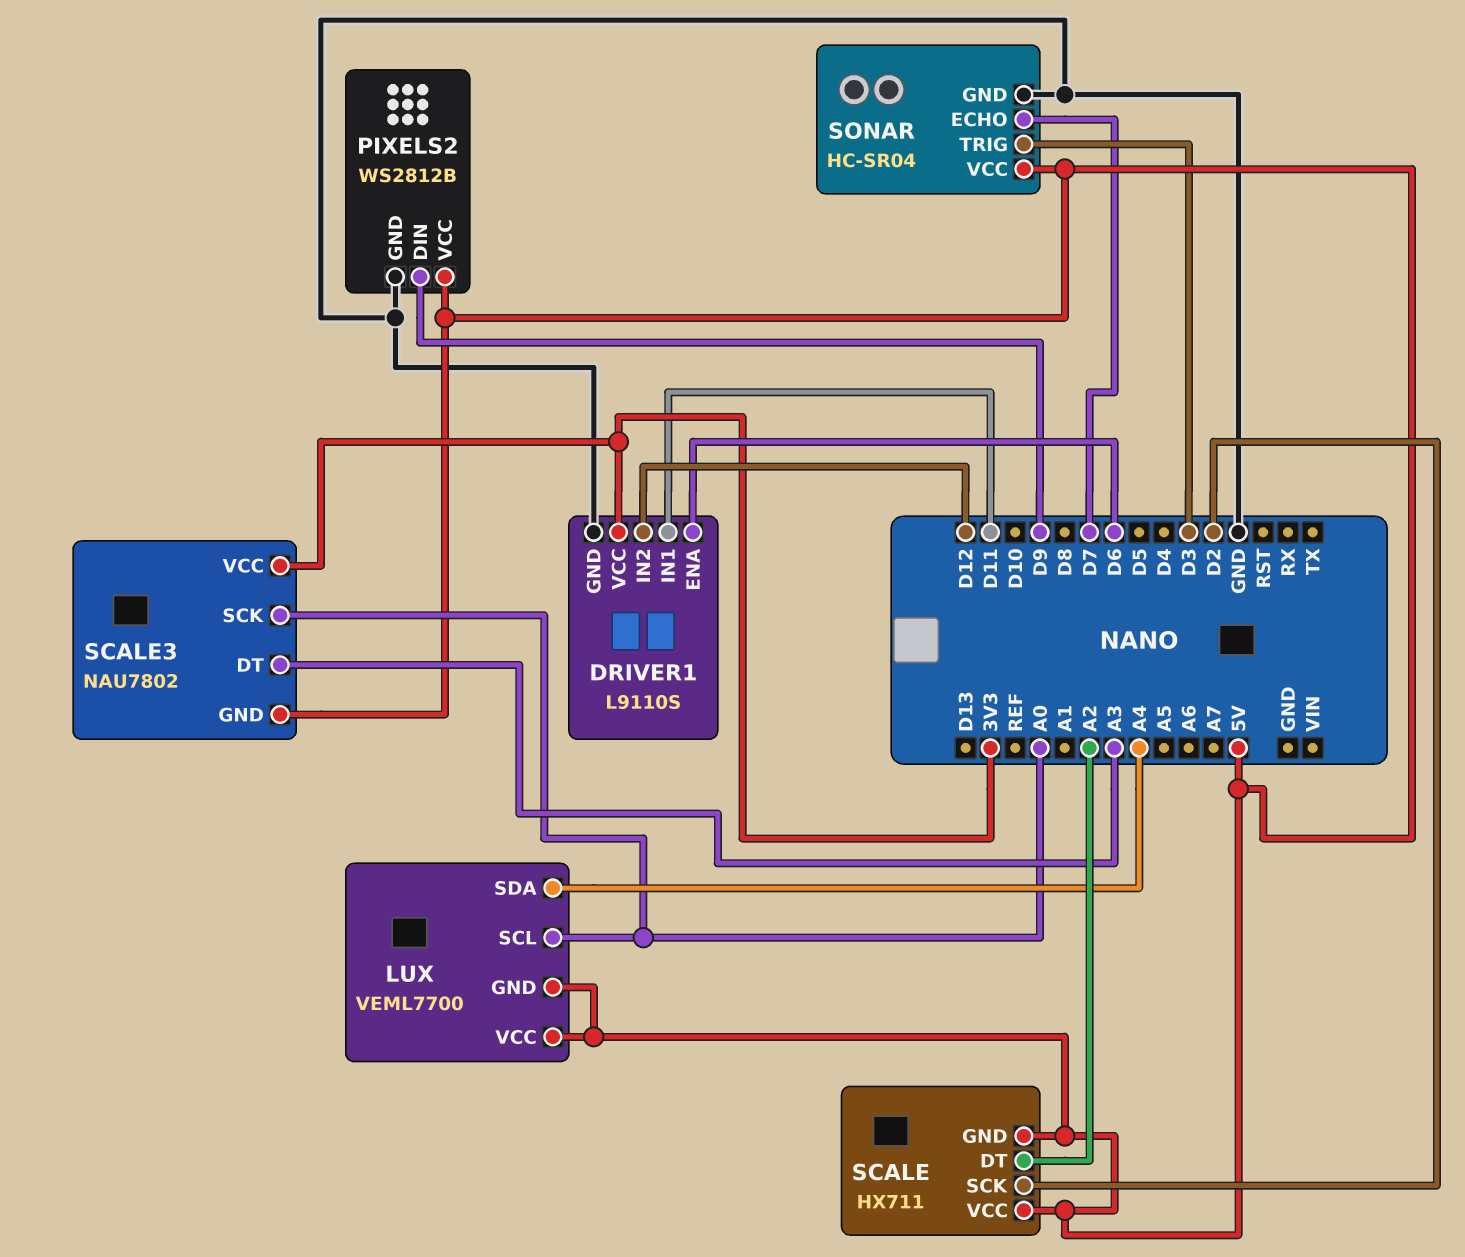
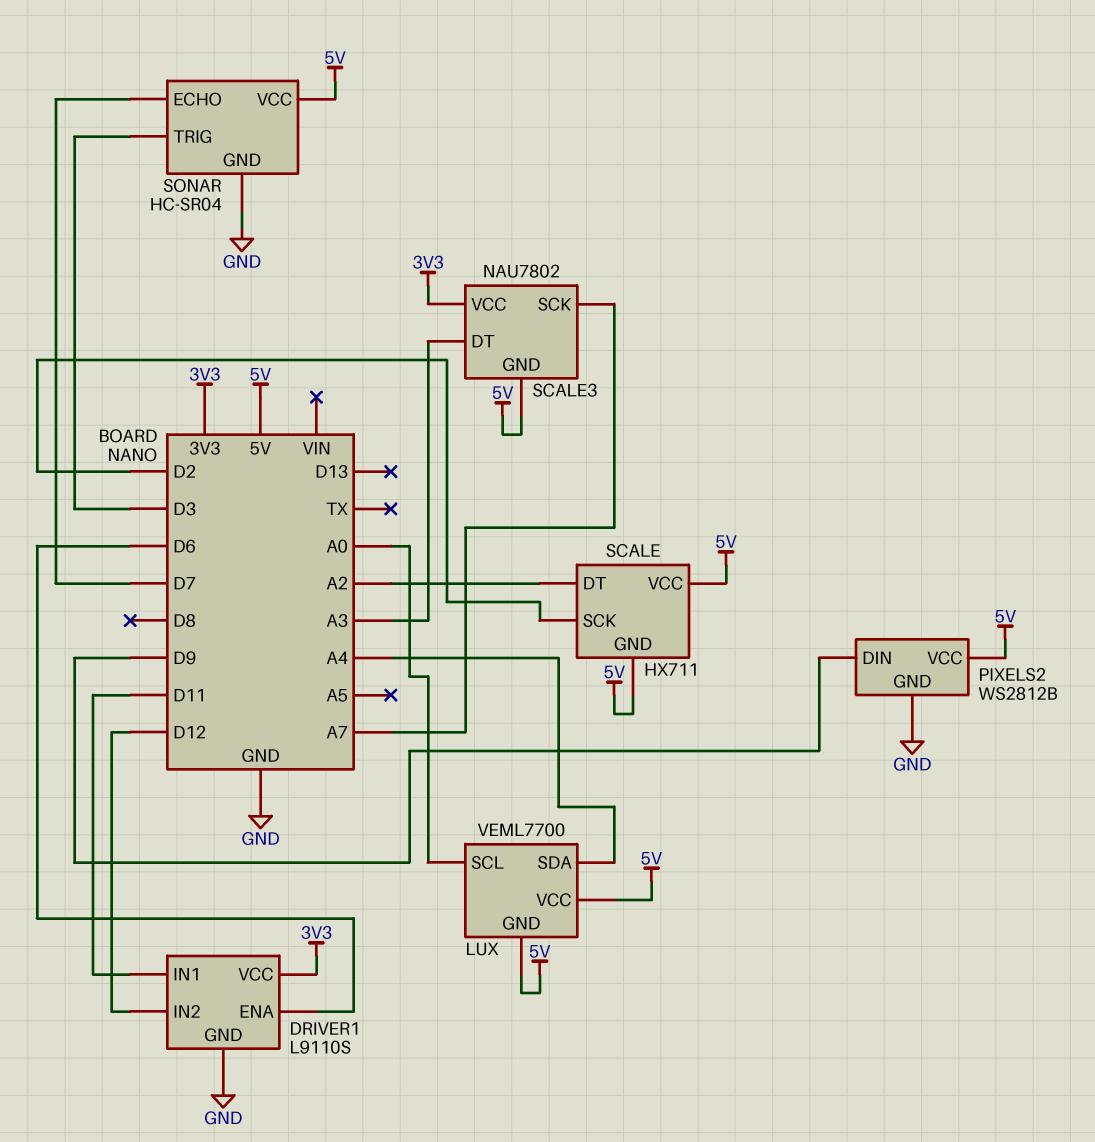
SCALE3 pin SCK: A0 -> A7

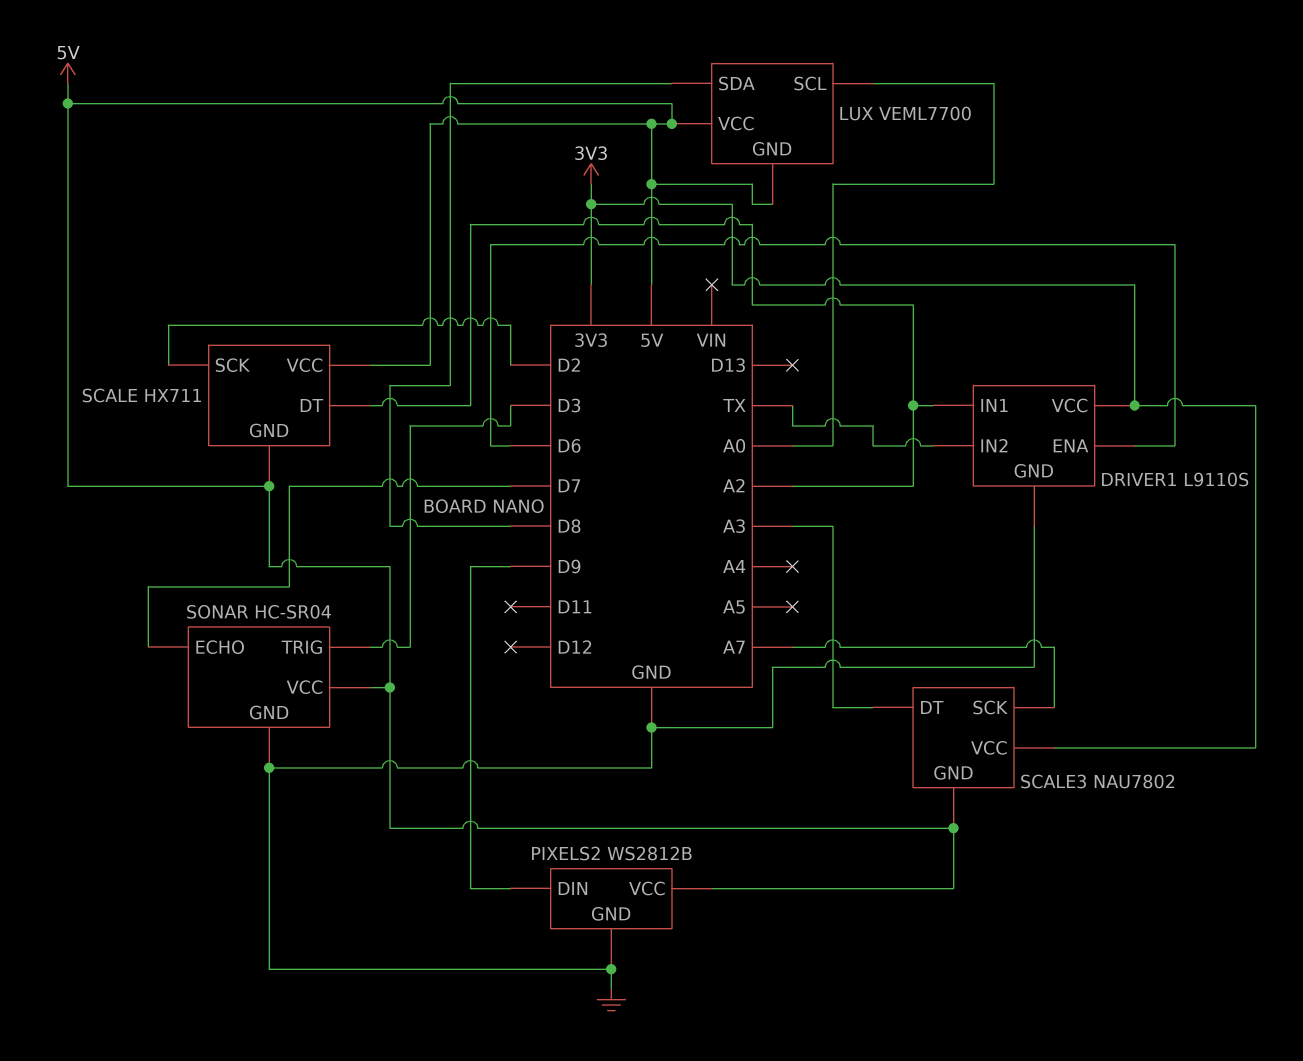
DRIVER1 pin IN1: D11 -> A2
DRIVER1 pin IN2: D12 -> TX
LUX pin SDA: A4 -> D8

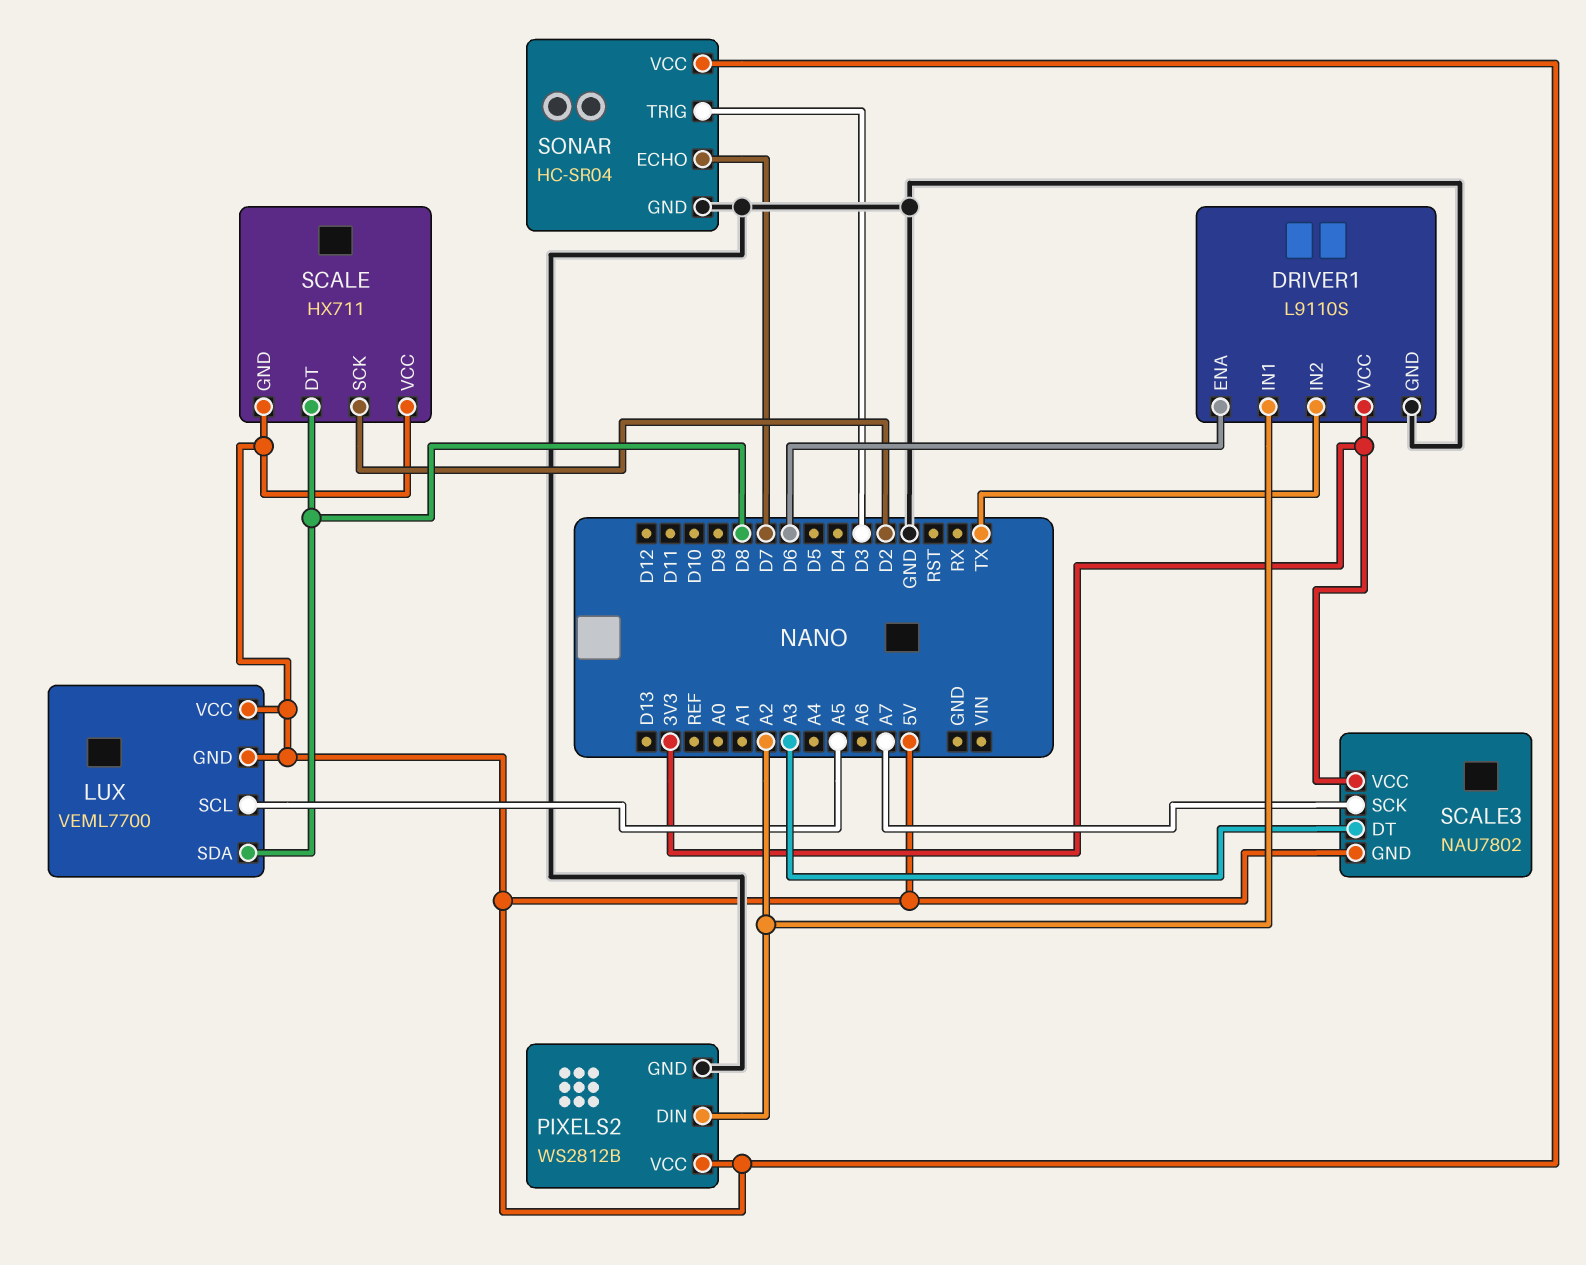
LUX pin SCL: A0 -> A5
PIXELS2 pin DIN: D9 -> A2
SCALE pin DT: A2 -> D8

